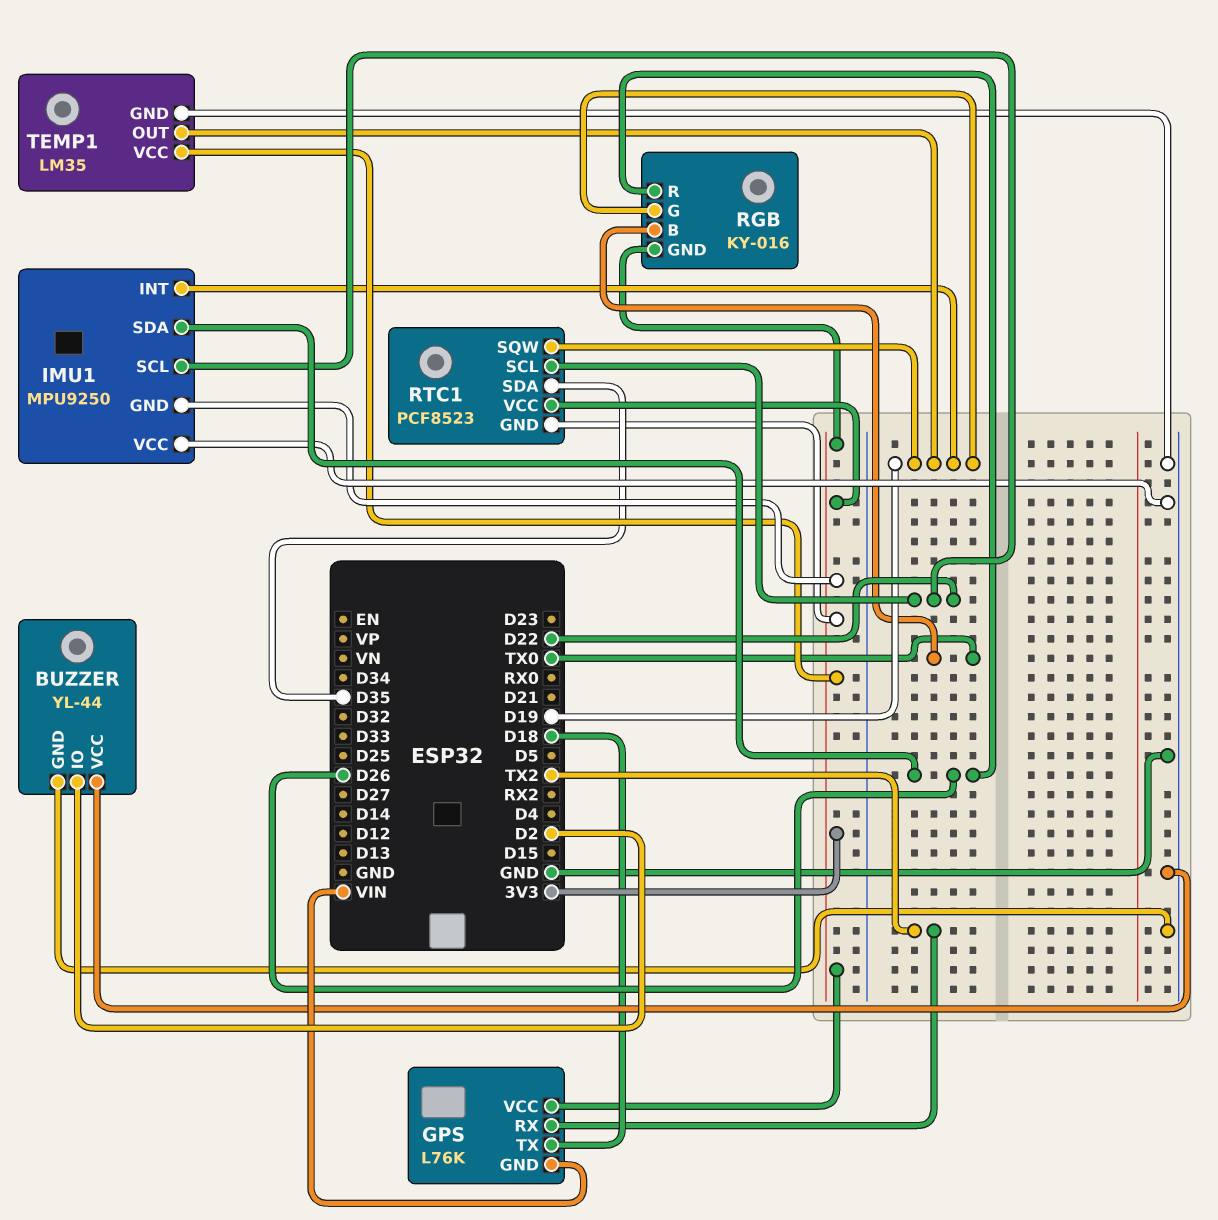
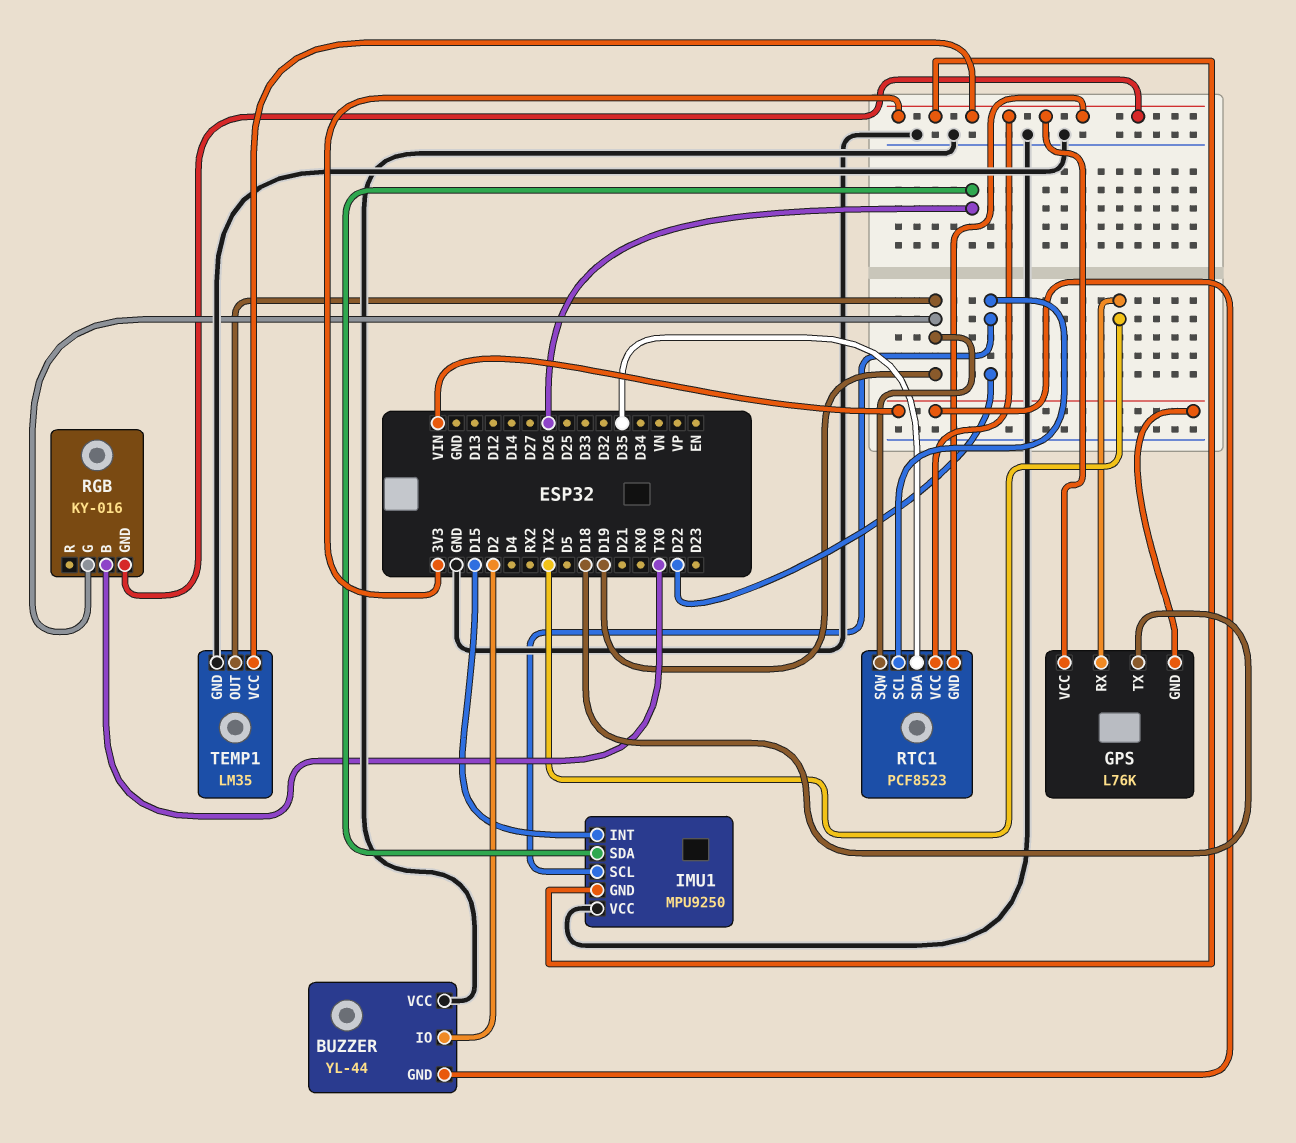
BUZZER pin GND: GND -> VIN
IMU1 pin INT: D19 -> D15
RGB pin R: D26 -> none

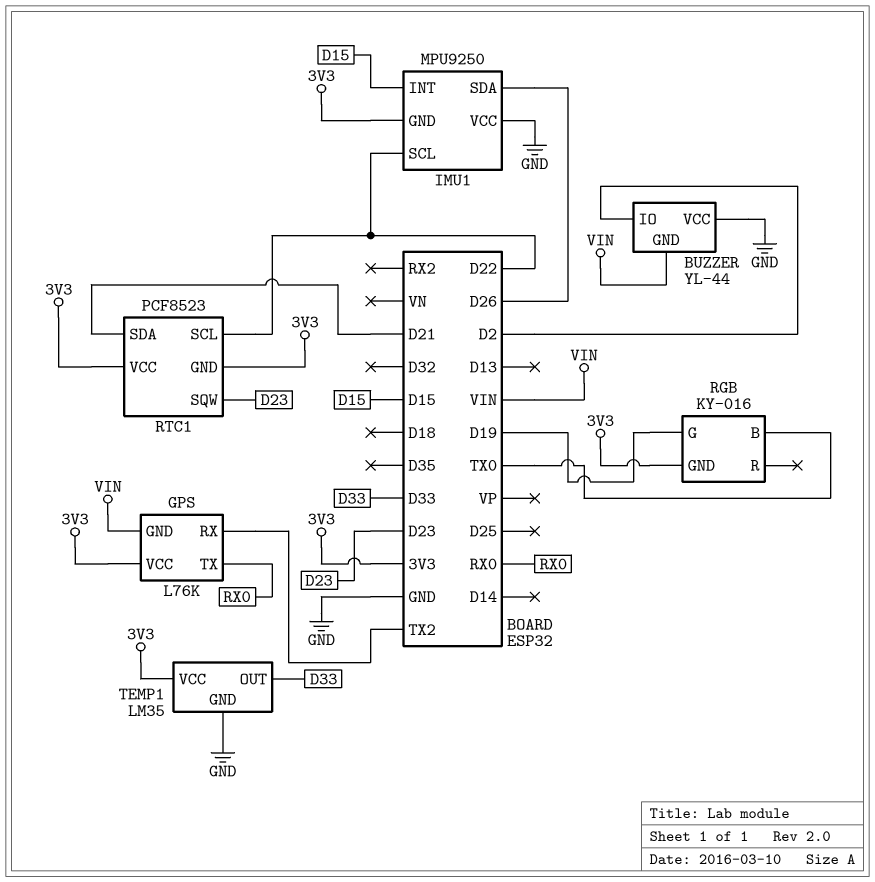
GPS pin TX: D18 -> RX0
RTC1 pin SDA: D35 -> D21
RTC1 pin SQW: D19 -> D23
TEMP1 pin OUT: D19 -> D33

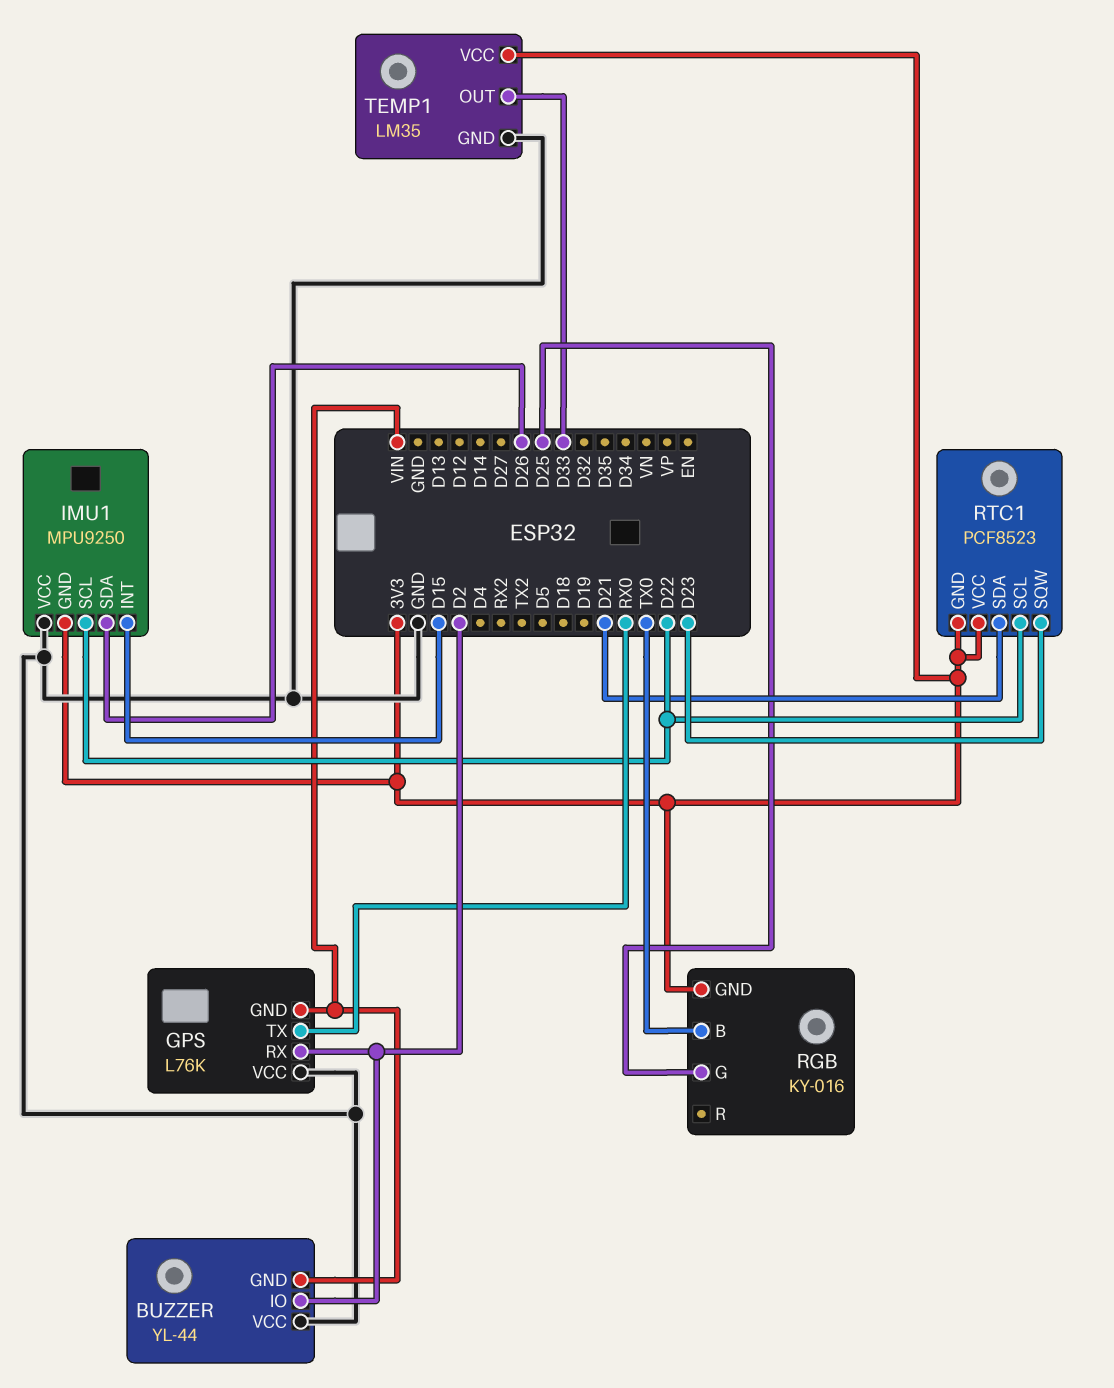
GPS pin RX: TX2 -> D2
GPS pin VCC: 3V3 -> GND
RGB pin G: D19 -> D25

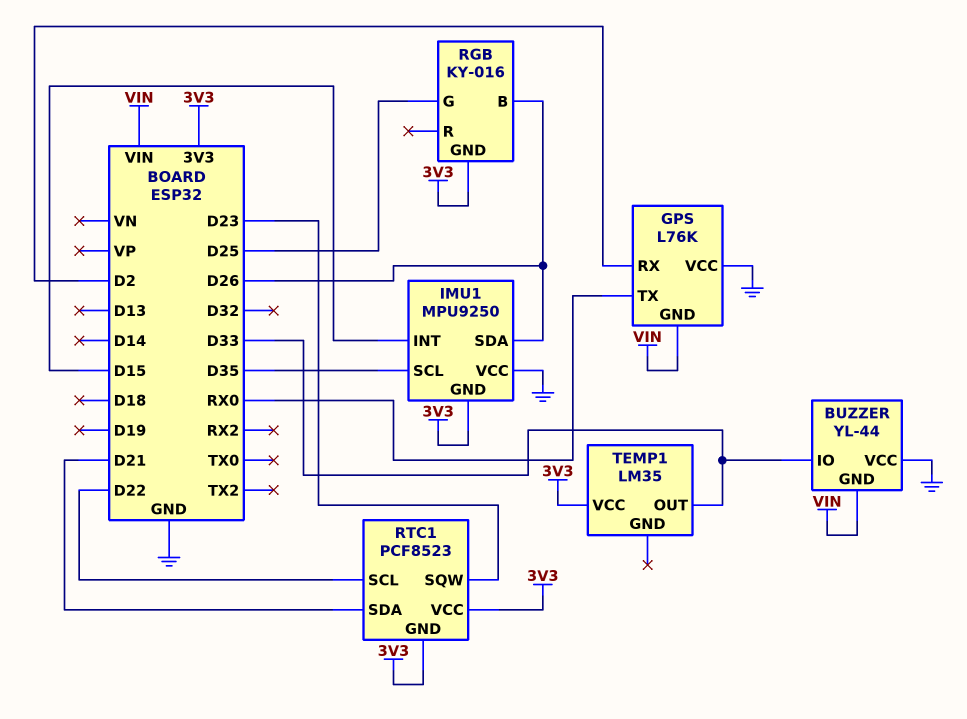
BUZZER pin IO: D2 -> D33
IMU1 pin SCL: D22 -> D35
RGB pin B: TX0 -> D26
TEMP1 pin GND: GND -> none

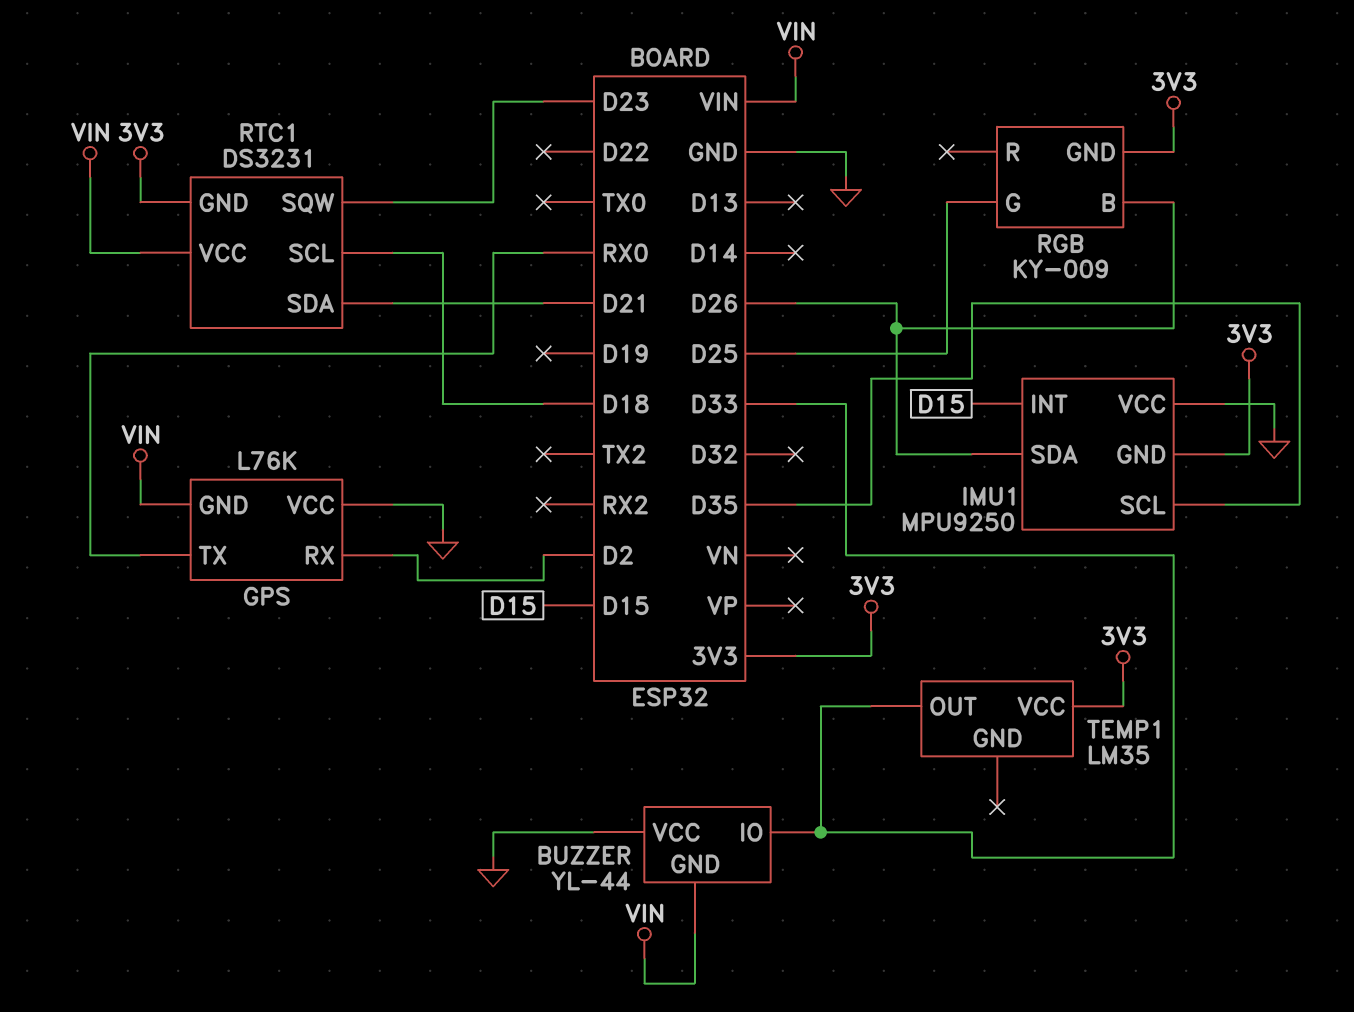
RGB: KY-016 -> KY-009
RTC1: PCF8523 -> DS3231
RTC1 pin SCL: D22 -> D18
RTC1 pin VCC: 3V3 -> VIN

